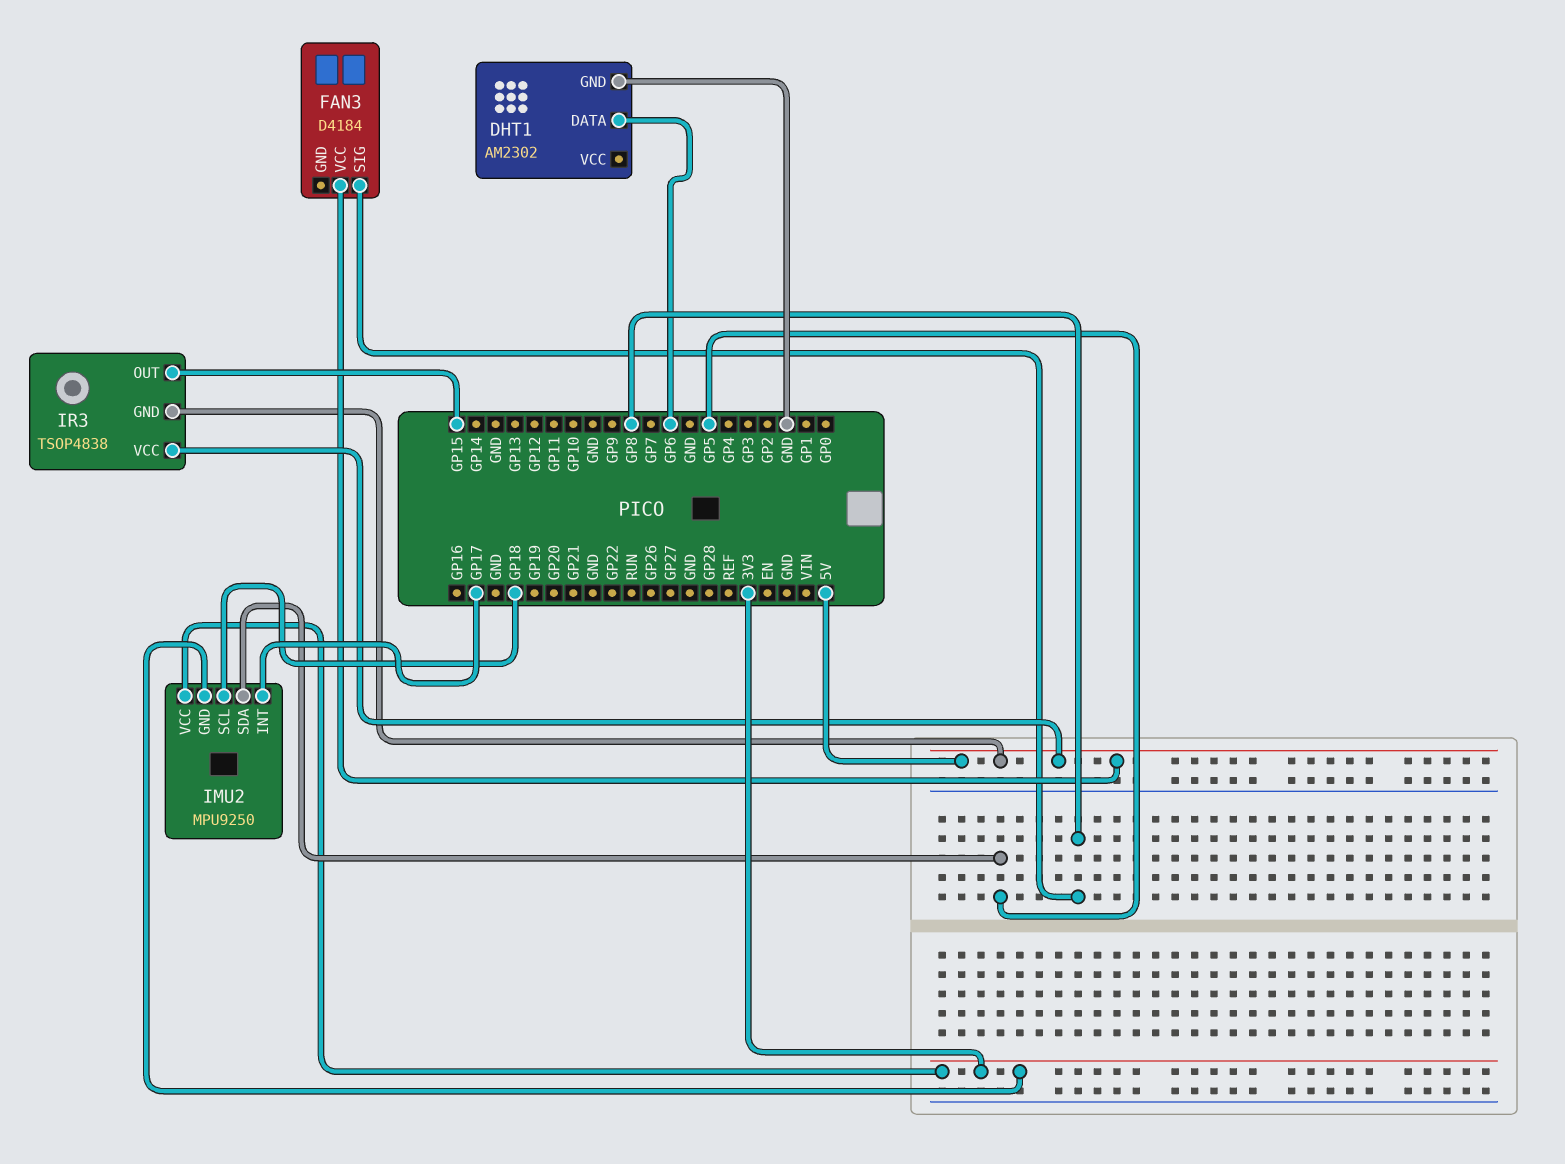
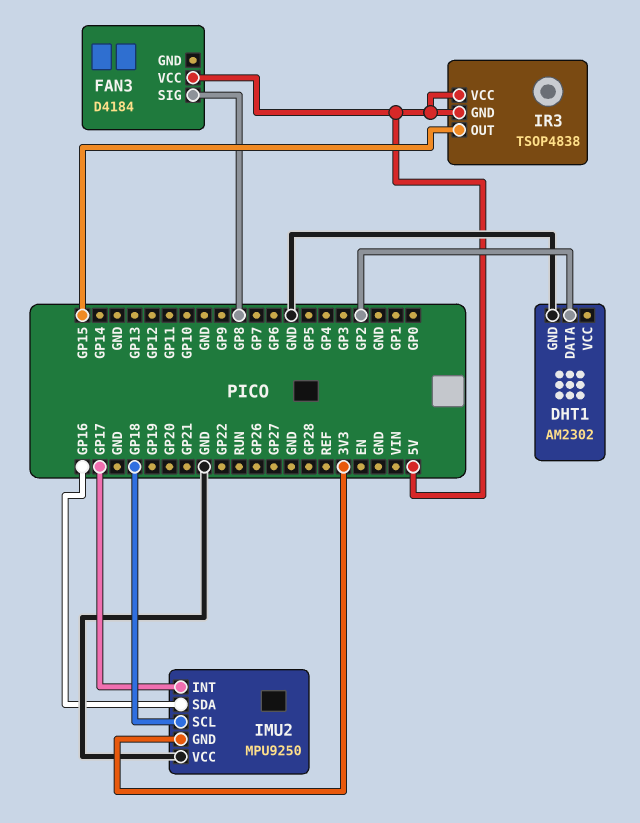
DHT1 pin DATA: GP6 -> GP2
IMU2 pin SDA: GP5 -> GP16
IMU2 pin VCC: 3V3 -> GND

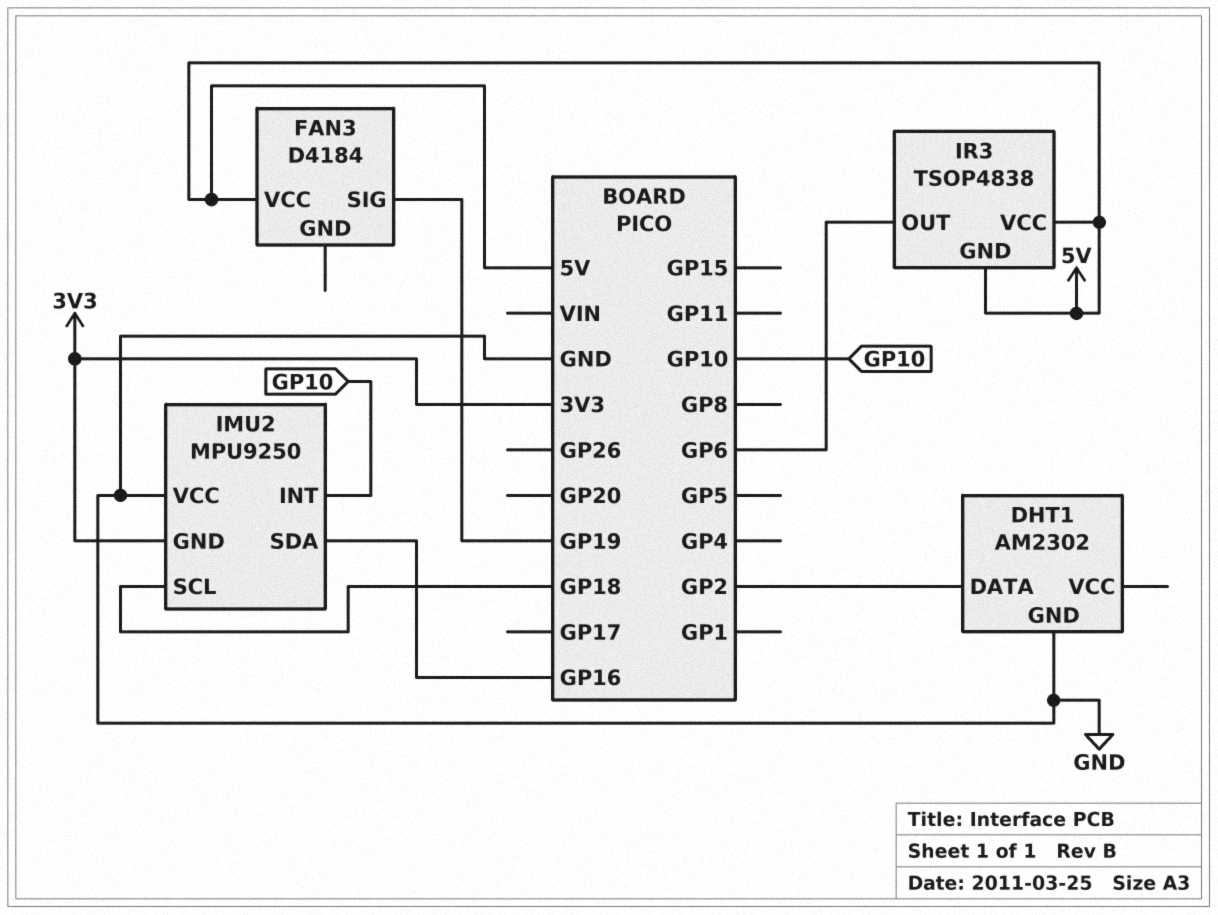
FAN3 pin SIG: GP8 -> GP19
IMU2 pin INT: GP17 -> GP10
IR3 pin OUT: GP15 -> GP6

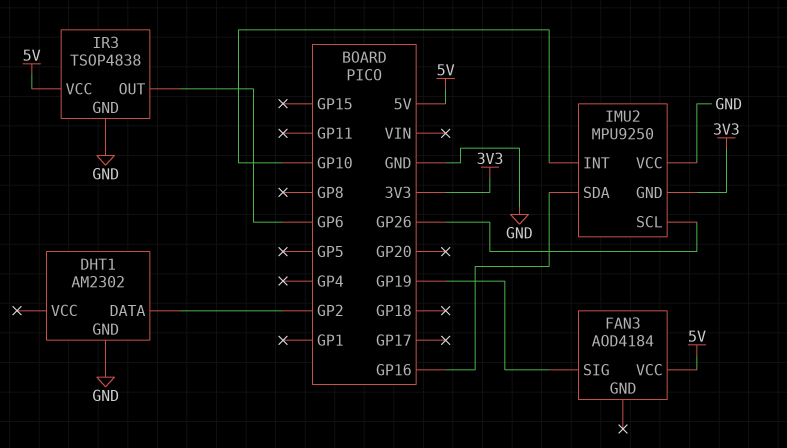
FAN3: D4184 -> AOD4184
IMU2 pin SCL: GP18 -> GP26
IR3 pin GND: 5V -> GND

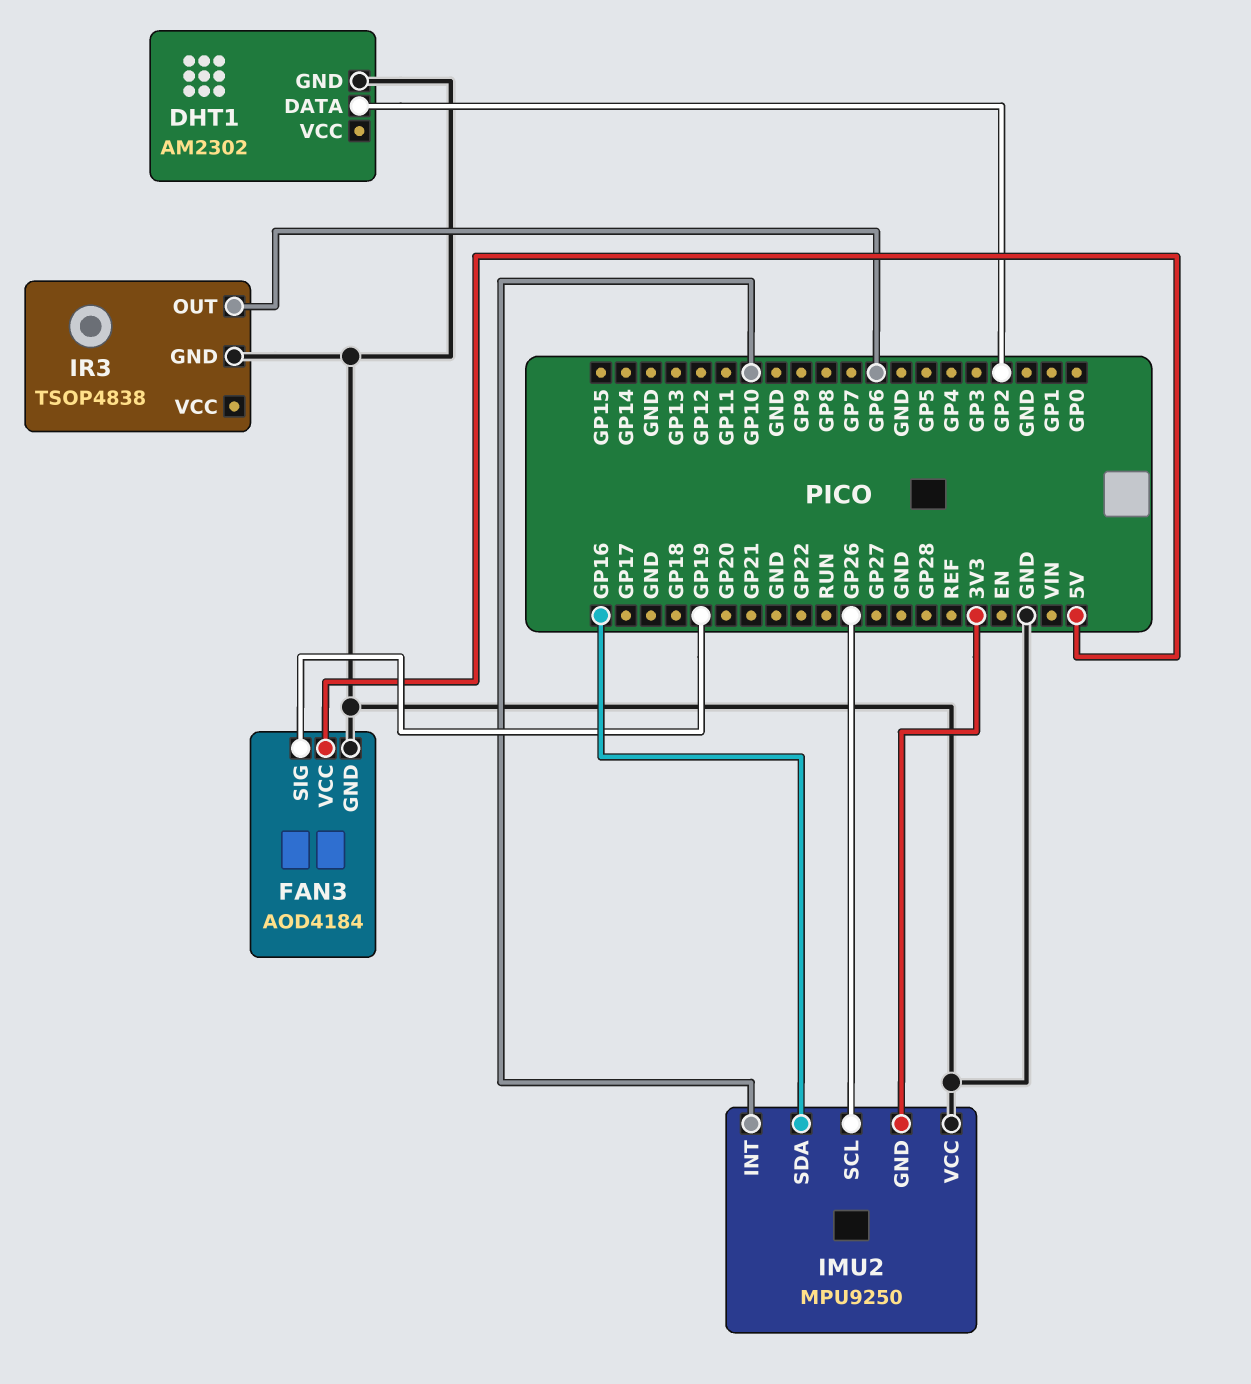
FAN3 pin GND: none -> GND
IR3 pin VCC: 5V -> none

